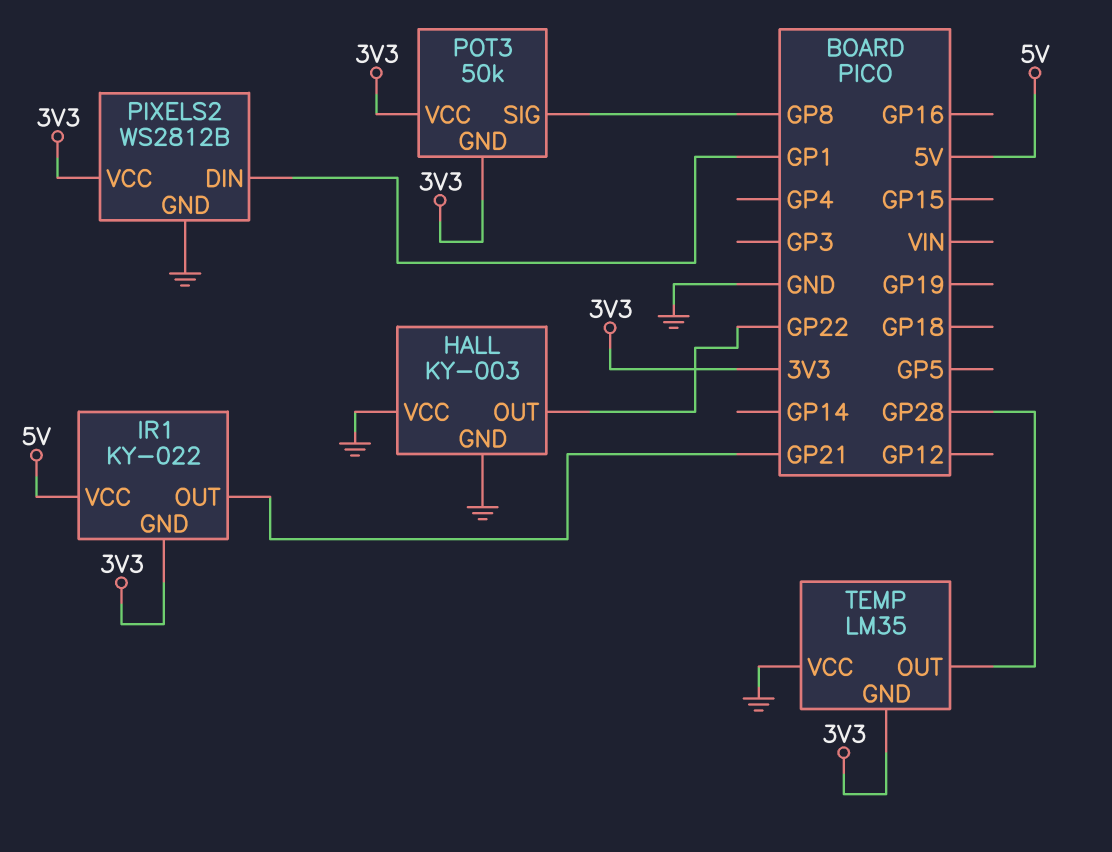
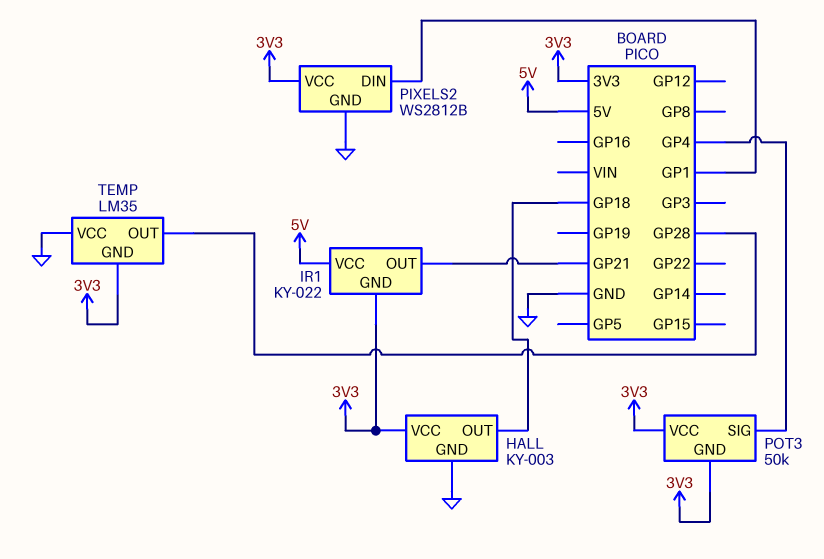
HALL pin OUT: GP22 -> GP18
HALL pin VCC: GND -> 3V3
POT3 pin SIG: GP8 -> GP4

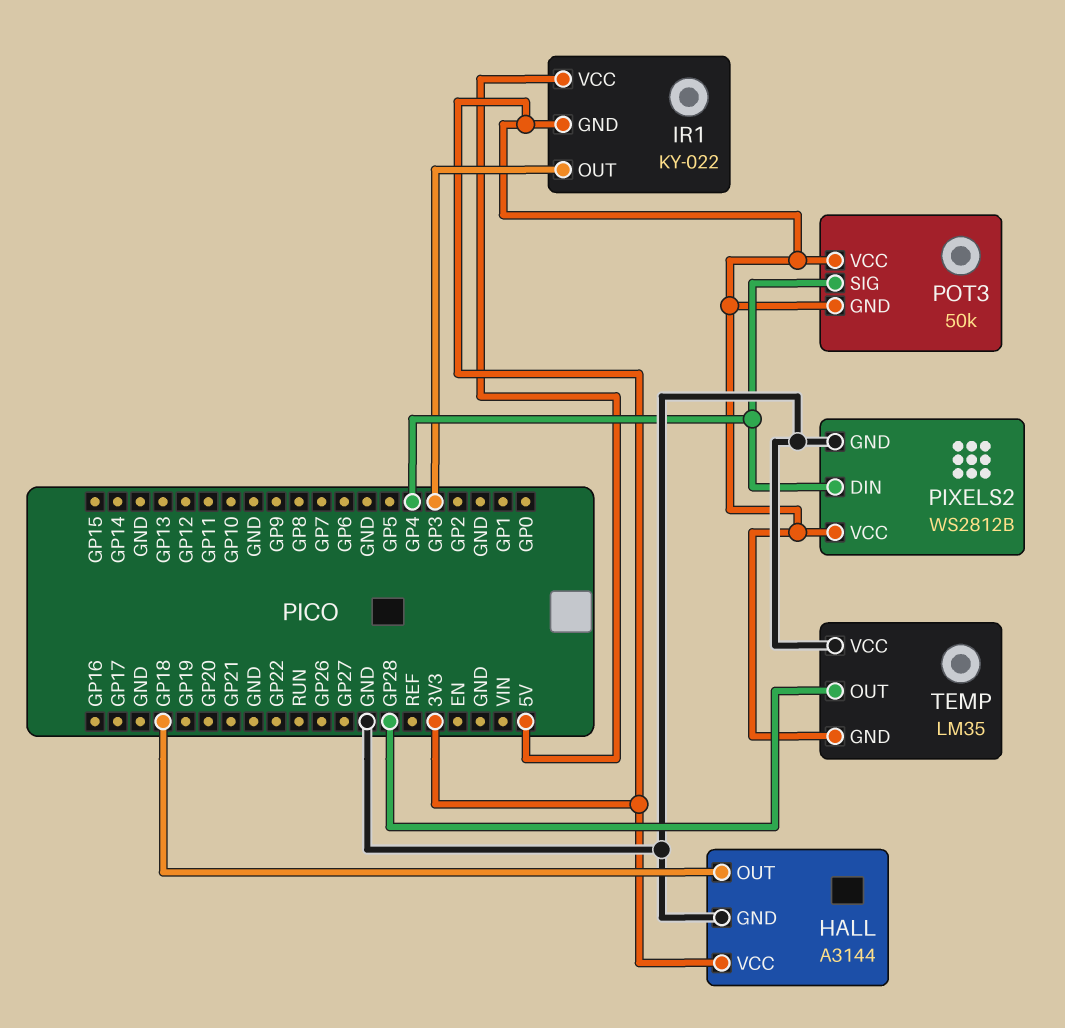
HALL: KY-003 -> A3144
IR1 pin OUT: GP21 -> GP3
PIXELS2 pin DIN: GP1 -> GP4

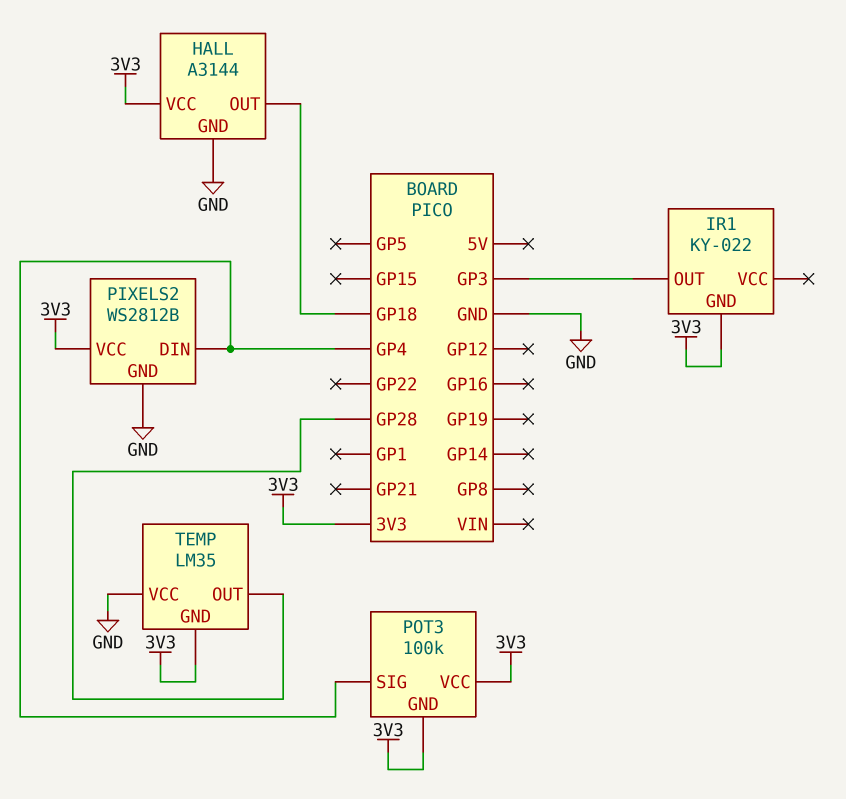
IR1 pin VCC: 5V -> none
POT3: 50k -> 100k

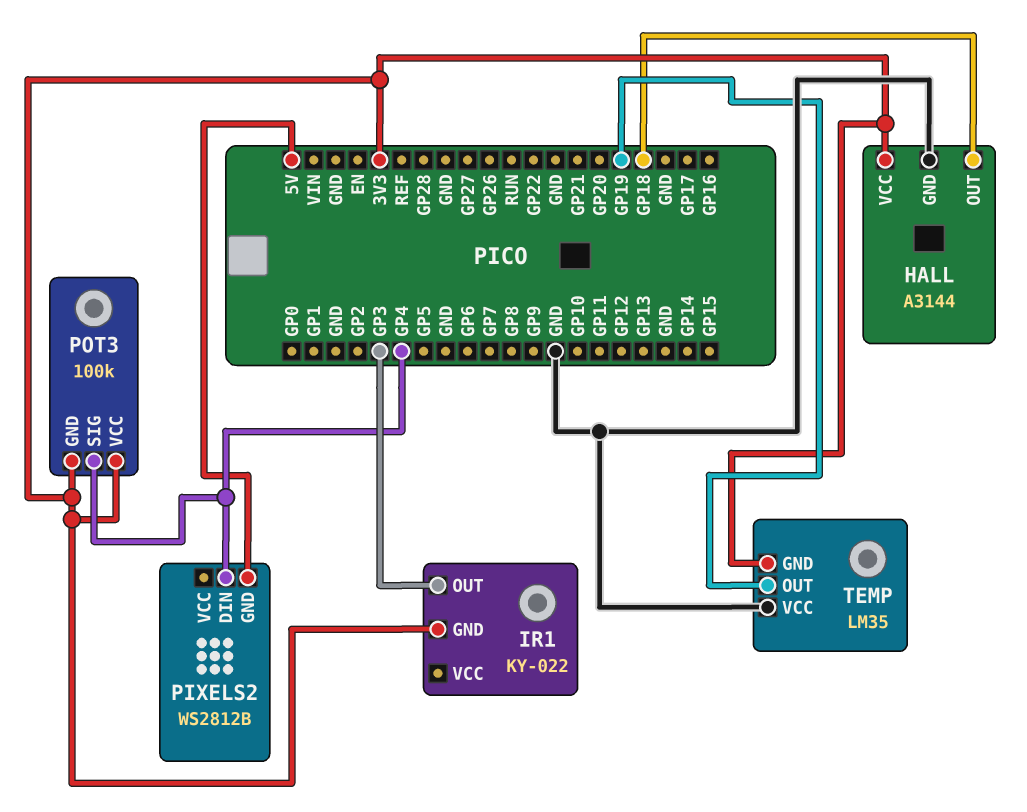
PIXELS2 pin GND: GND -> 5V
PIXELS2 pin VCC: 3V3 -> none
TEMP pin OUT: GP28 -> GP19

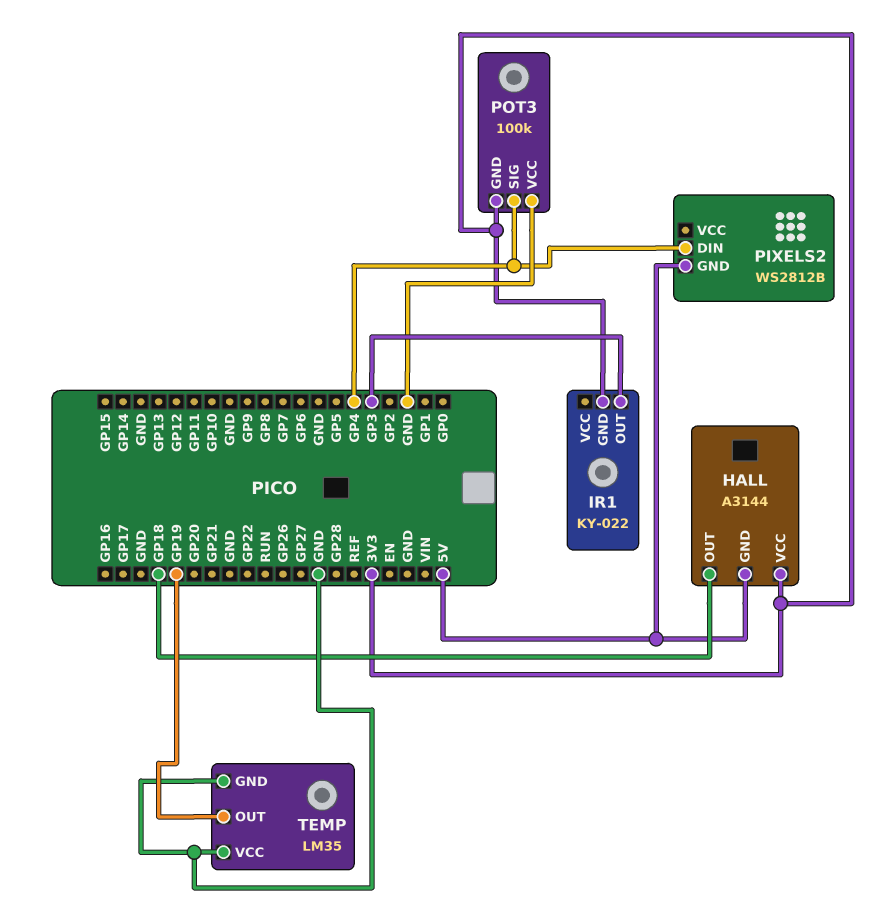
HALL pin GND: GND -> 5V
POT3 pin VCC: 3V3 -> GND
TEMP pin GND: 3V3 -> GND

